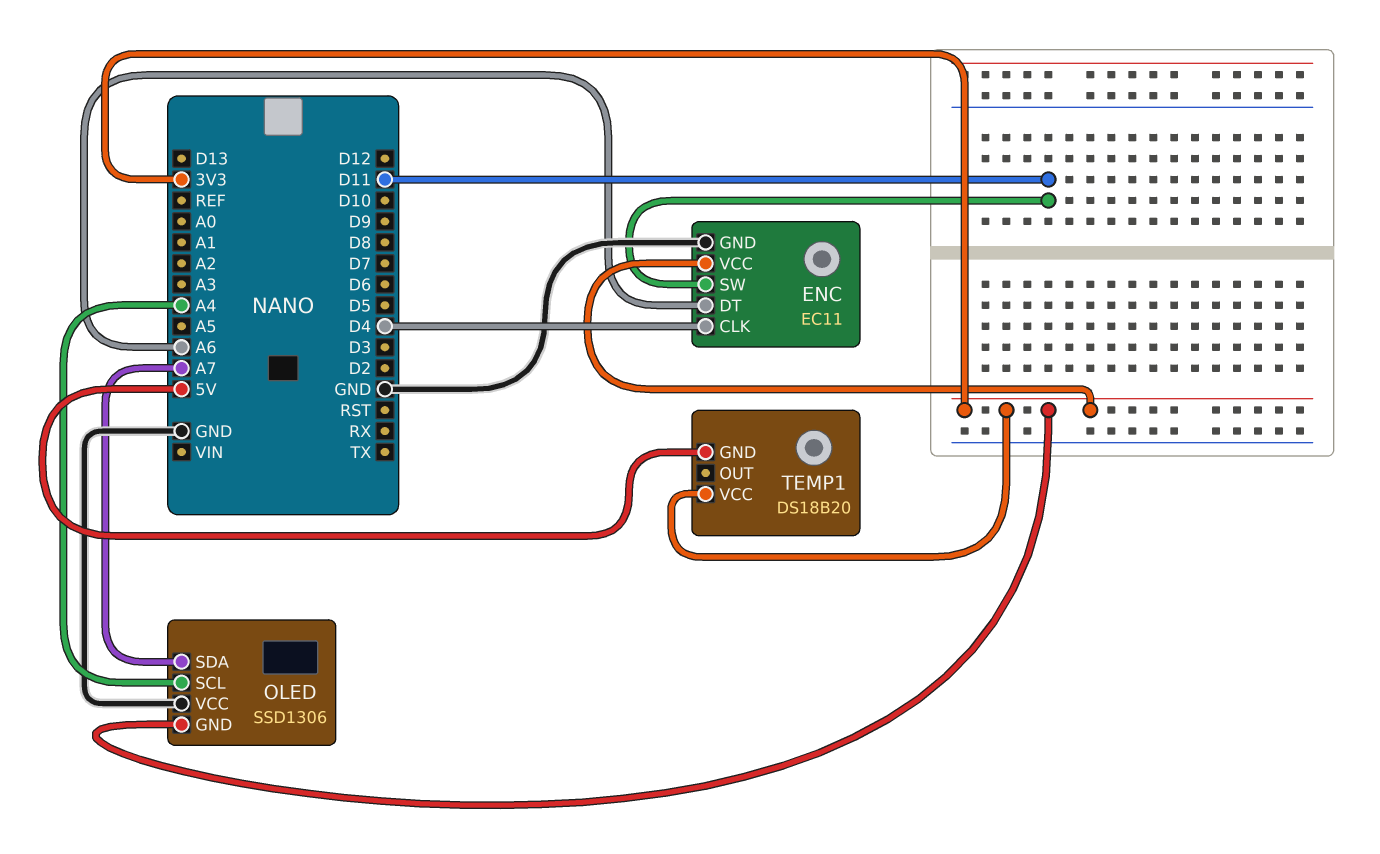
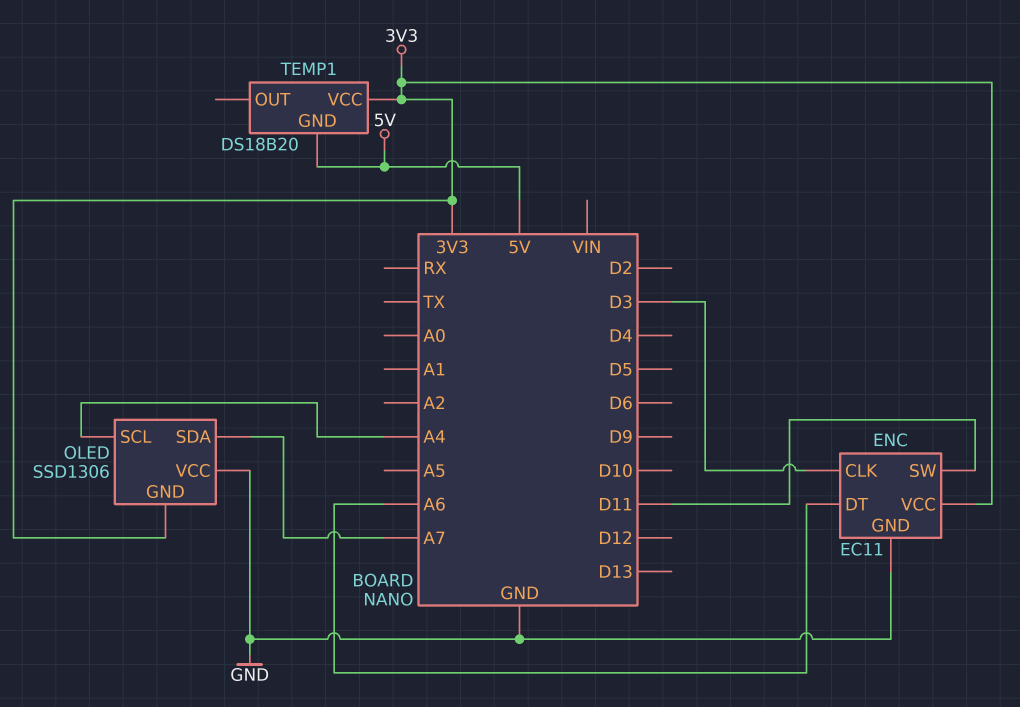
ENC pin CLK: D4 -> D3

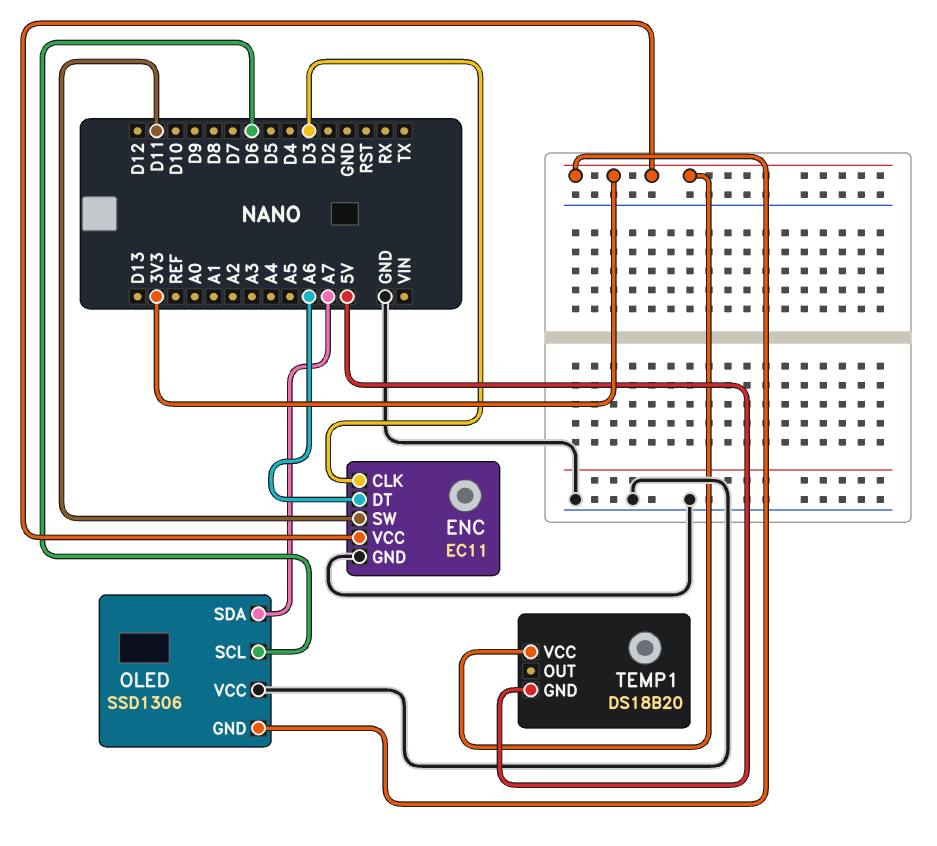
OLED pin SCL: A4 -> D6

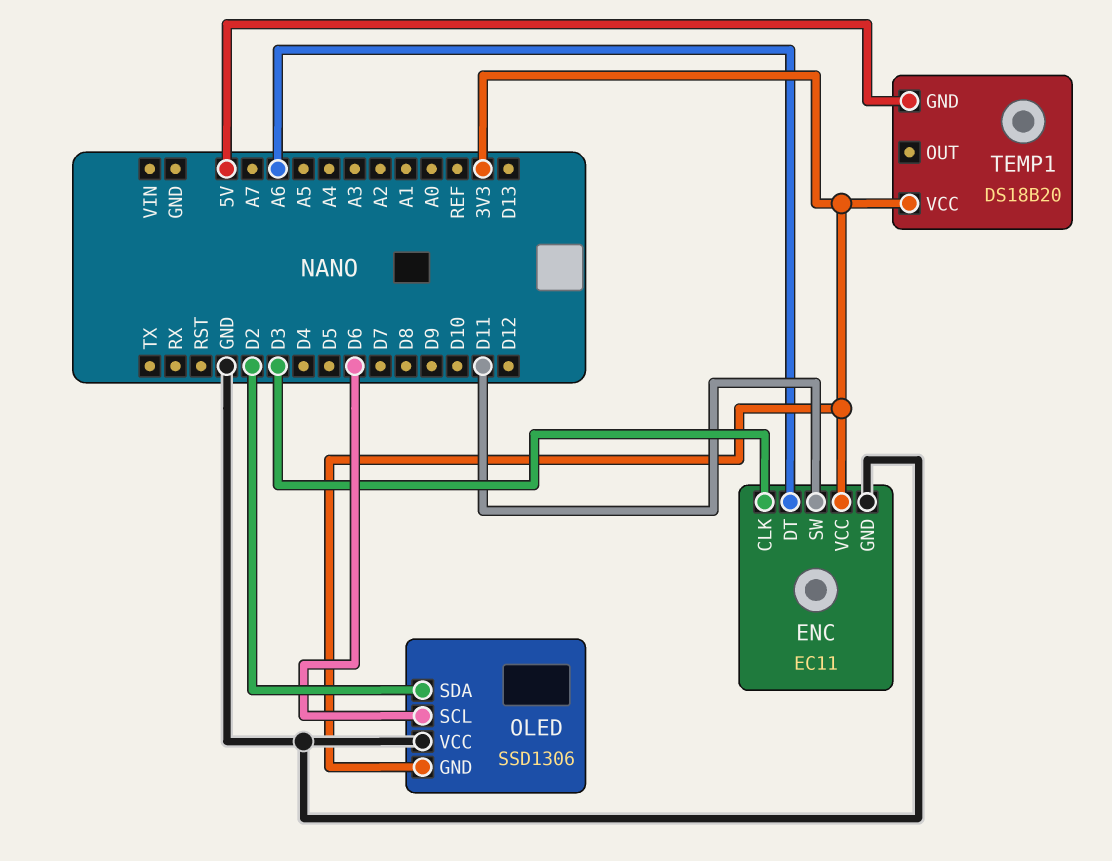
OLED pin SDA: A7 -> D2

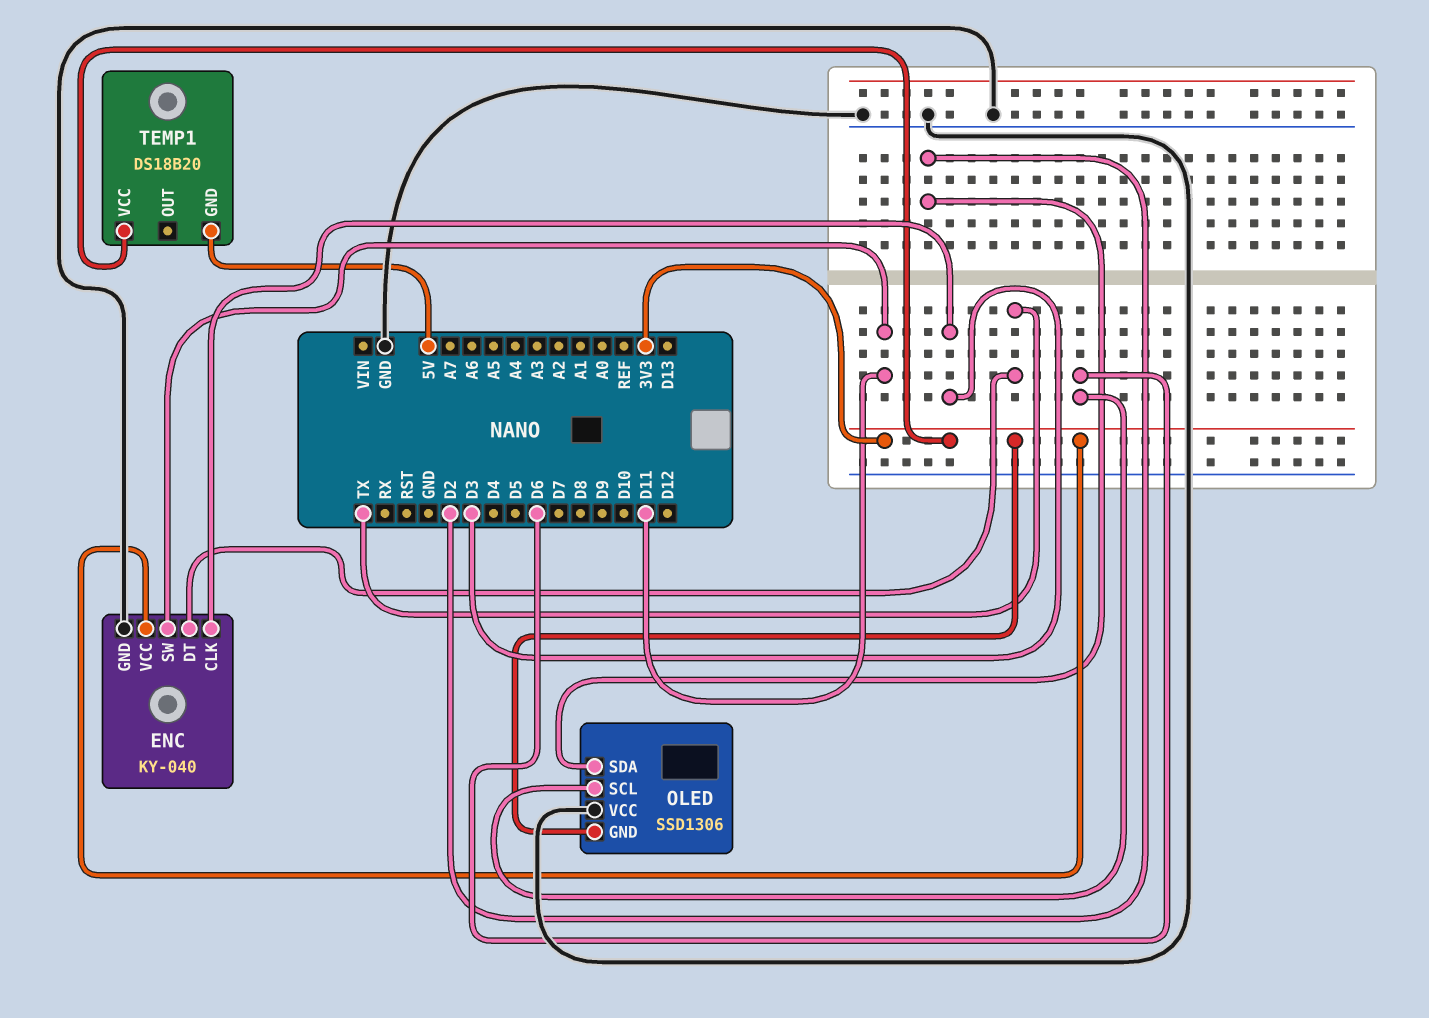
ENC: EC11 -> KY-040
ENC pin DT: A6 -> TX

